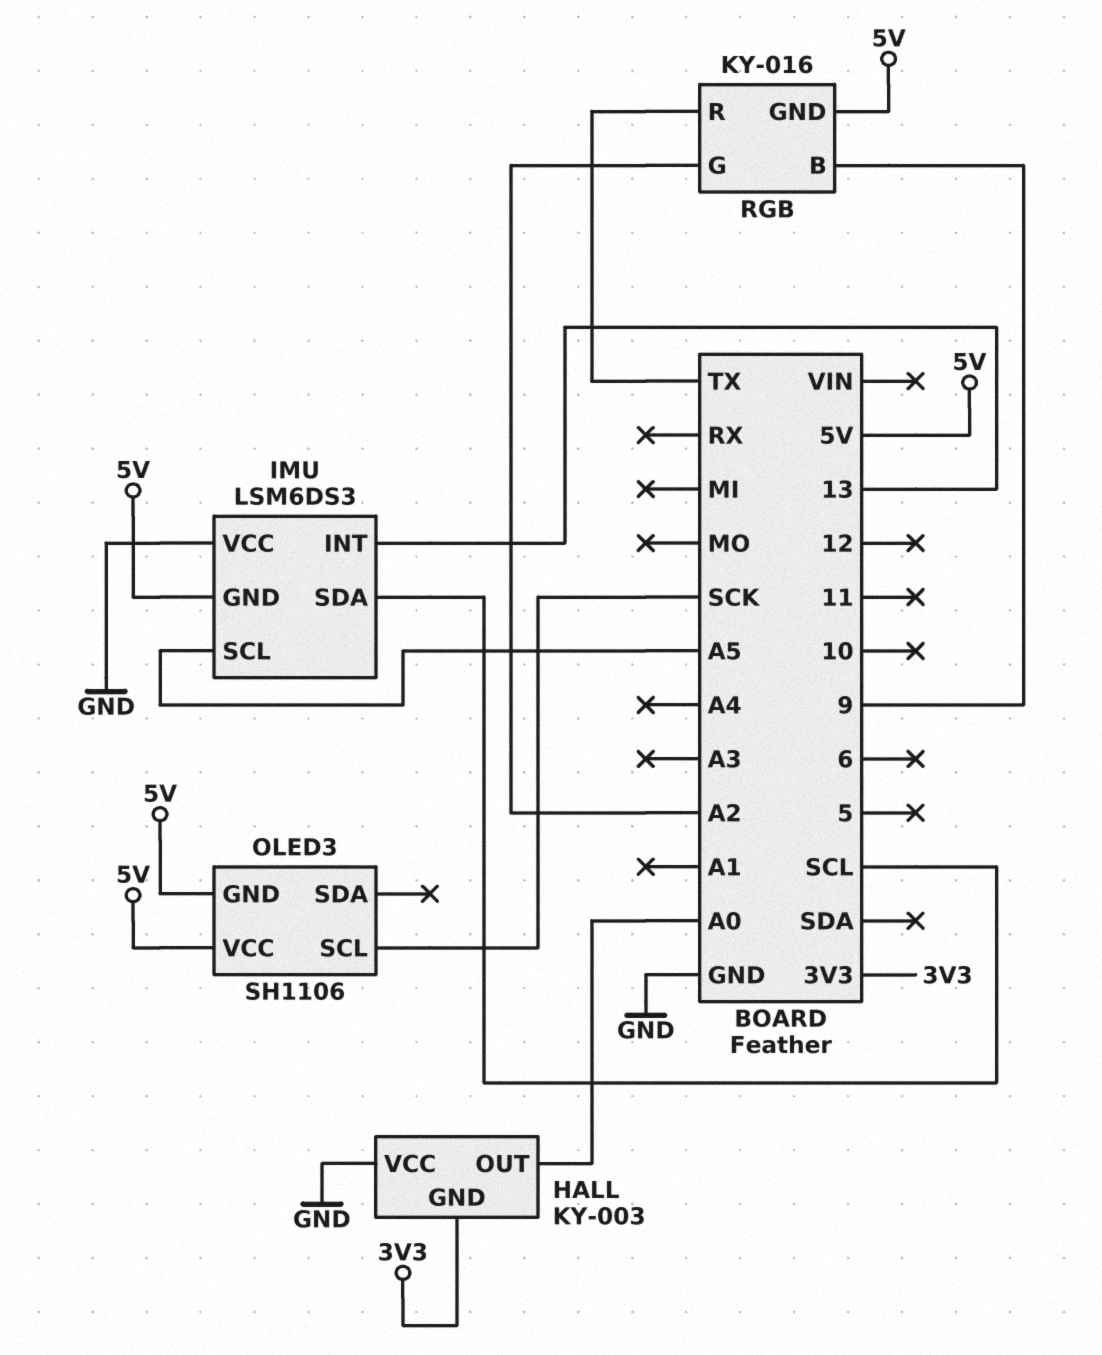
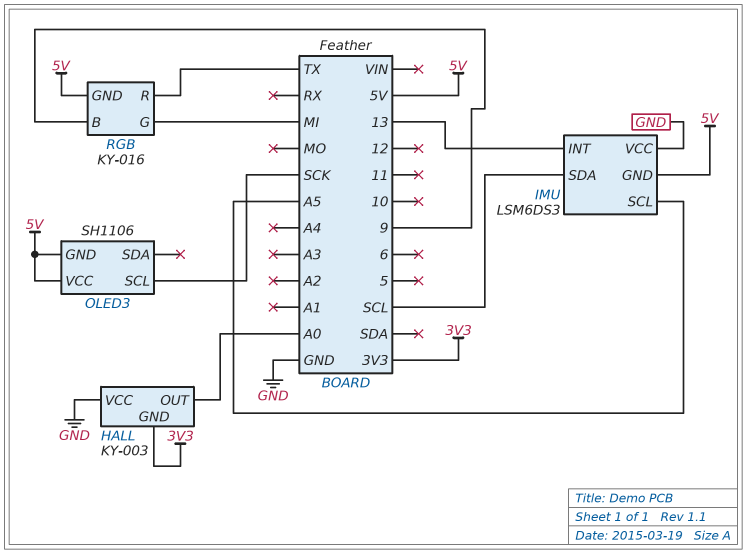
RGB pin G: A2 -> MI

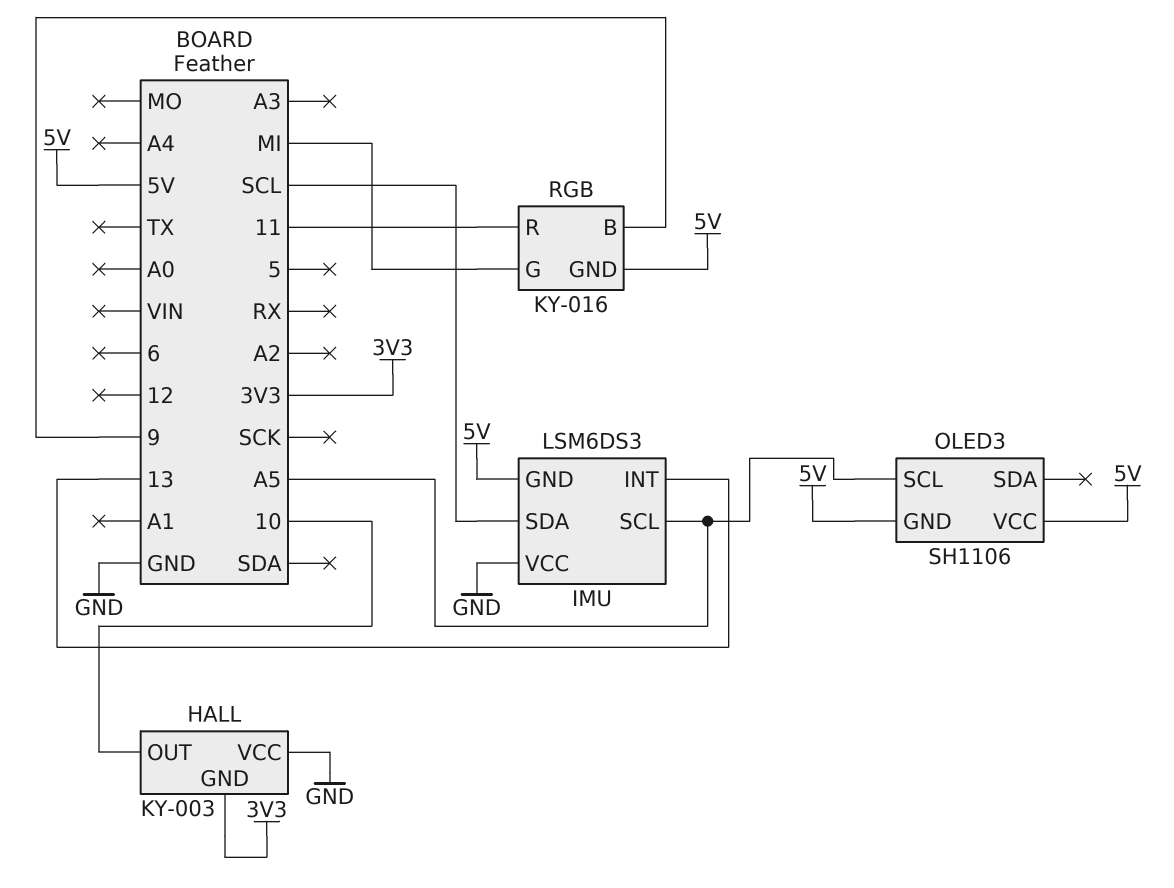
HALL pin OUT: A0 -> 10
OLED3 pin SCL: SCK -> A5
RGB pin R: TX -> 11

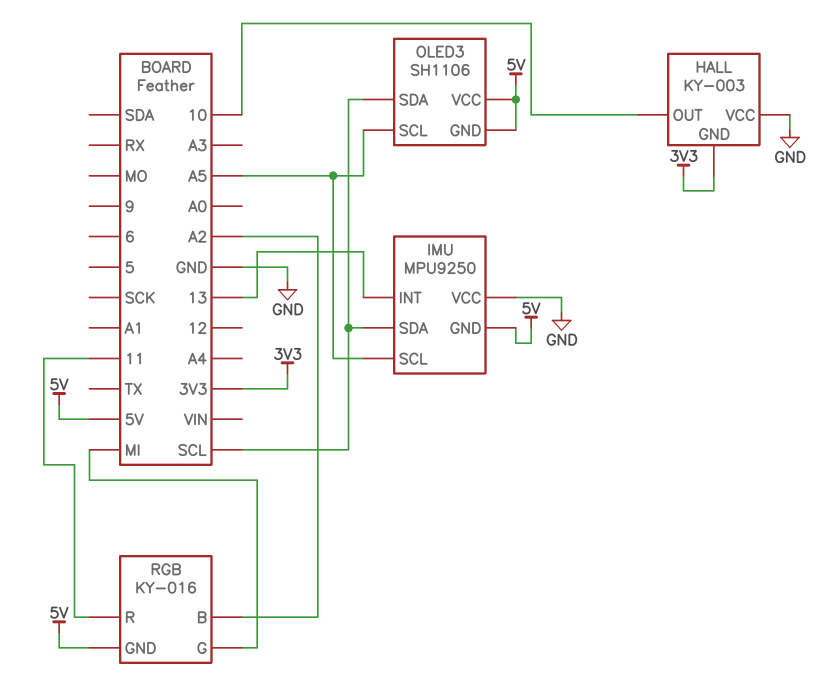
IMU: LSM6DS3 -> MPU9250
OLED3 pin SDA: none -> SCL
RGB pin B: 9 -> A2

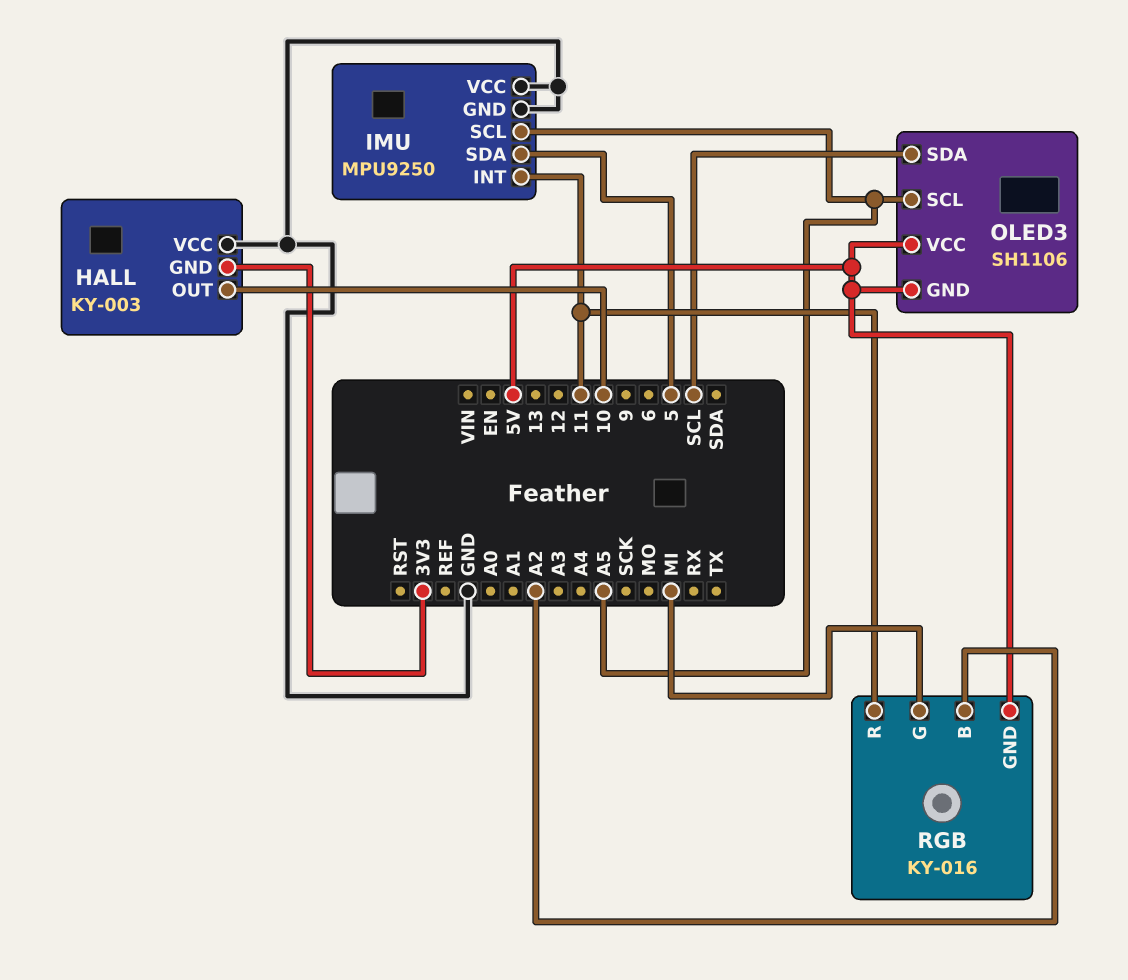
IMU pin GND: 5V -> GND
IMU pin INT: 13 -> 11
IMU pin SDA: SCL -> 5

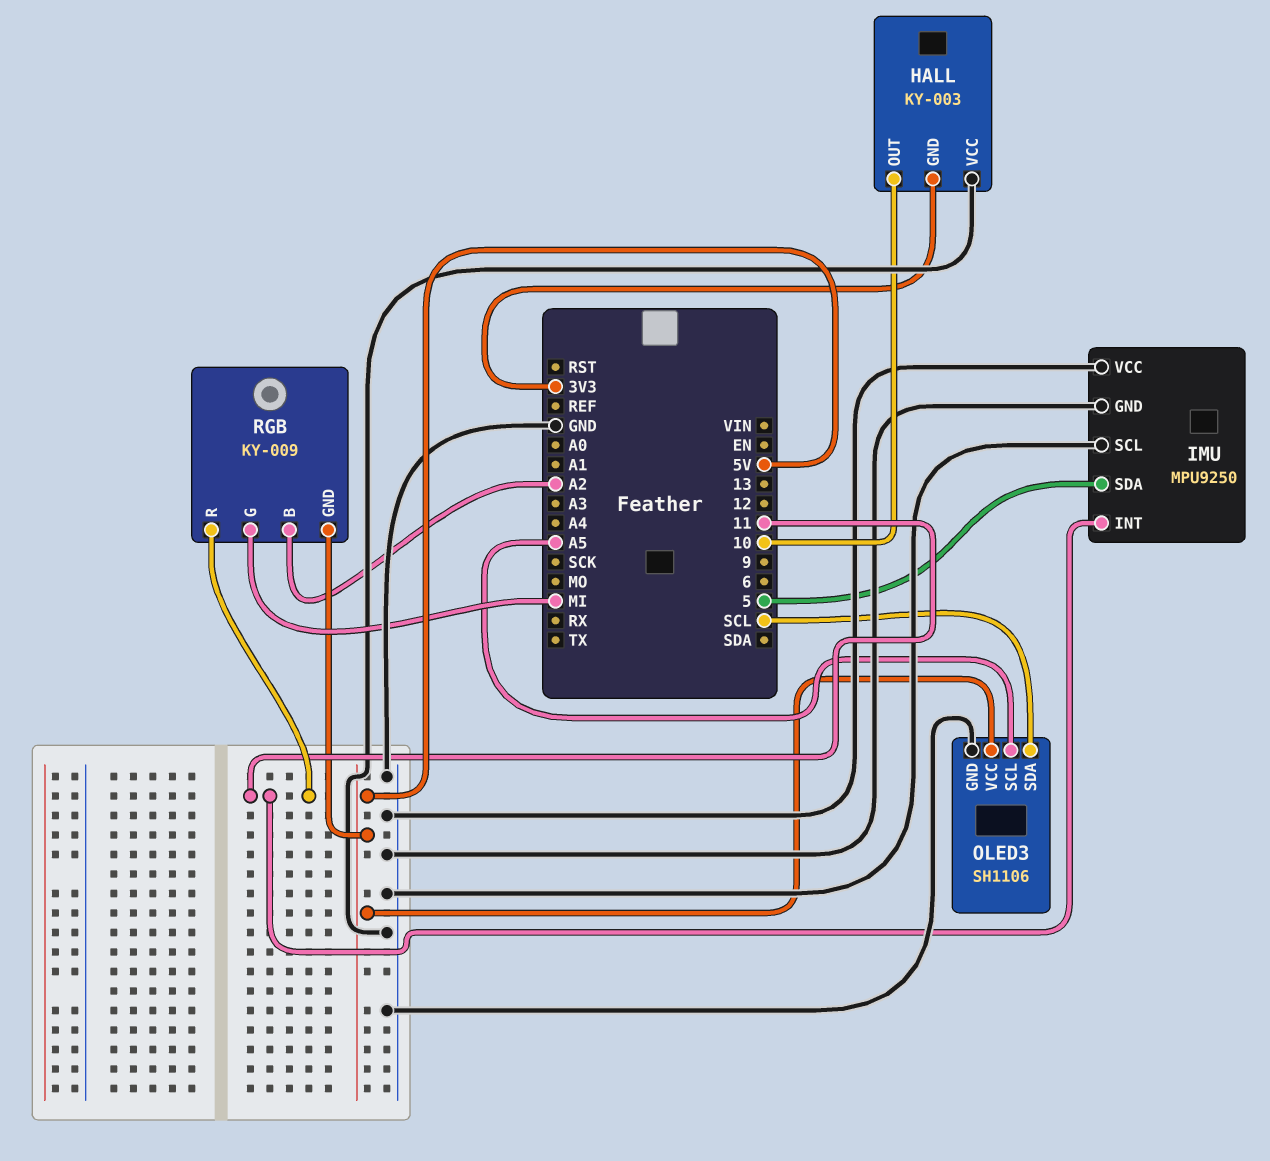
IMU pin SCL: A5 -> GND
OLED3 pin GND: 5V -> GND
RGB: KY-016 -> KY-009

